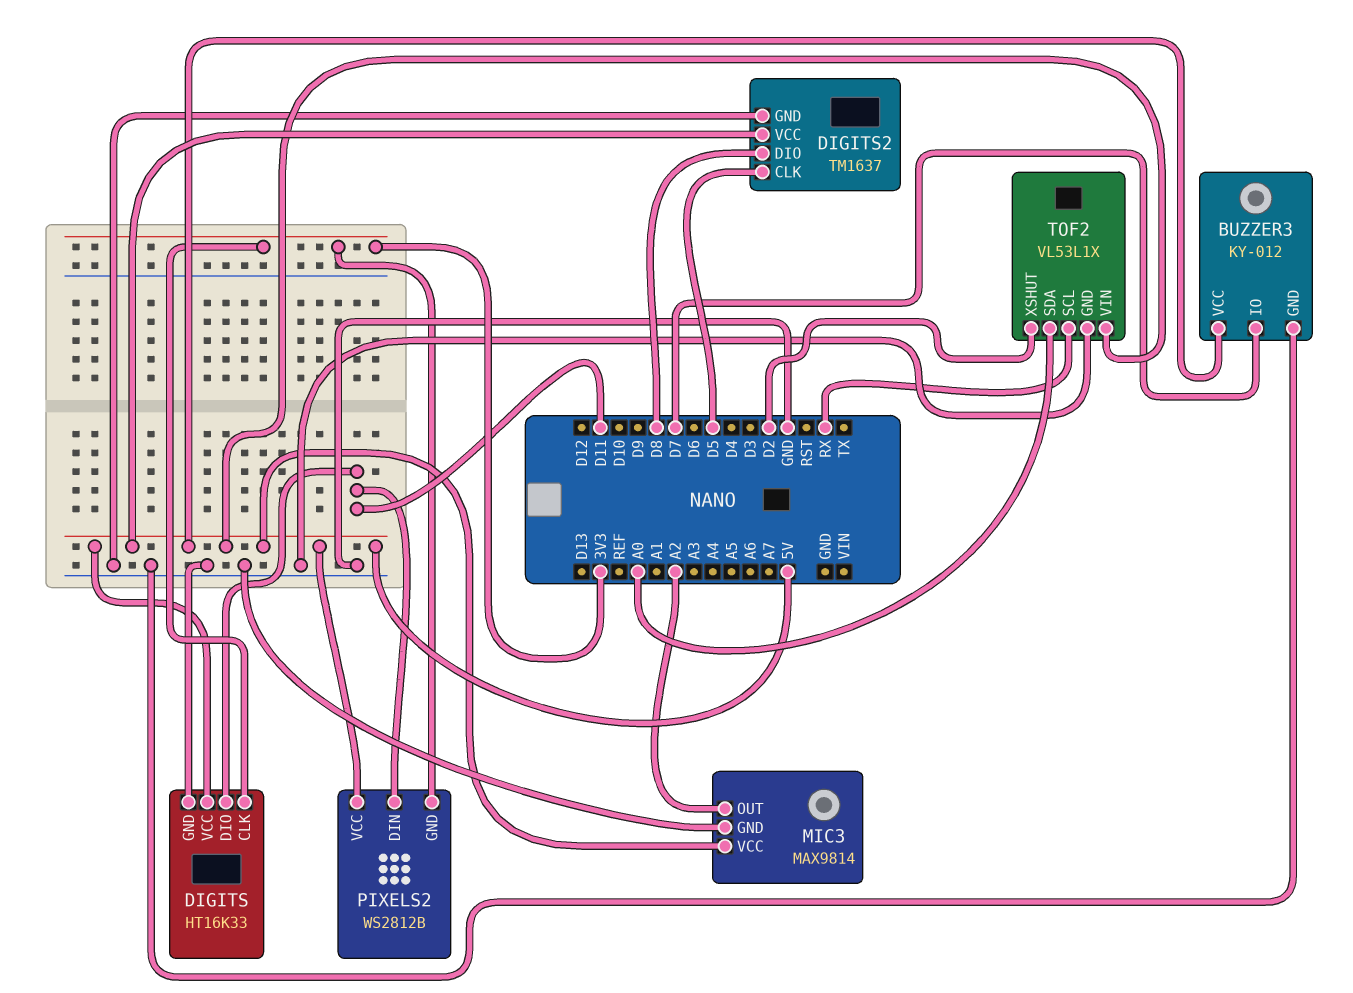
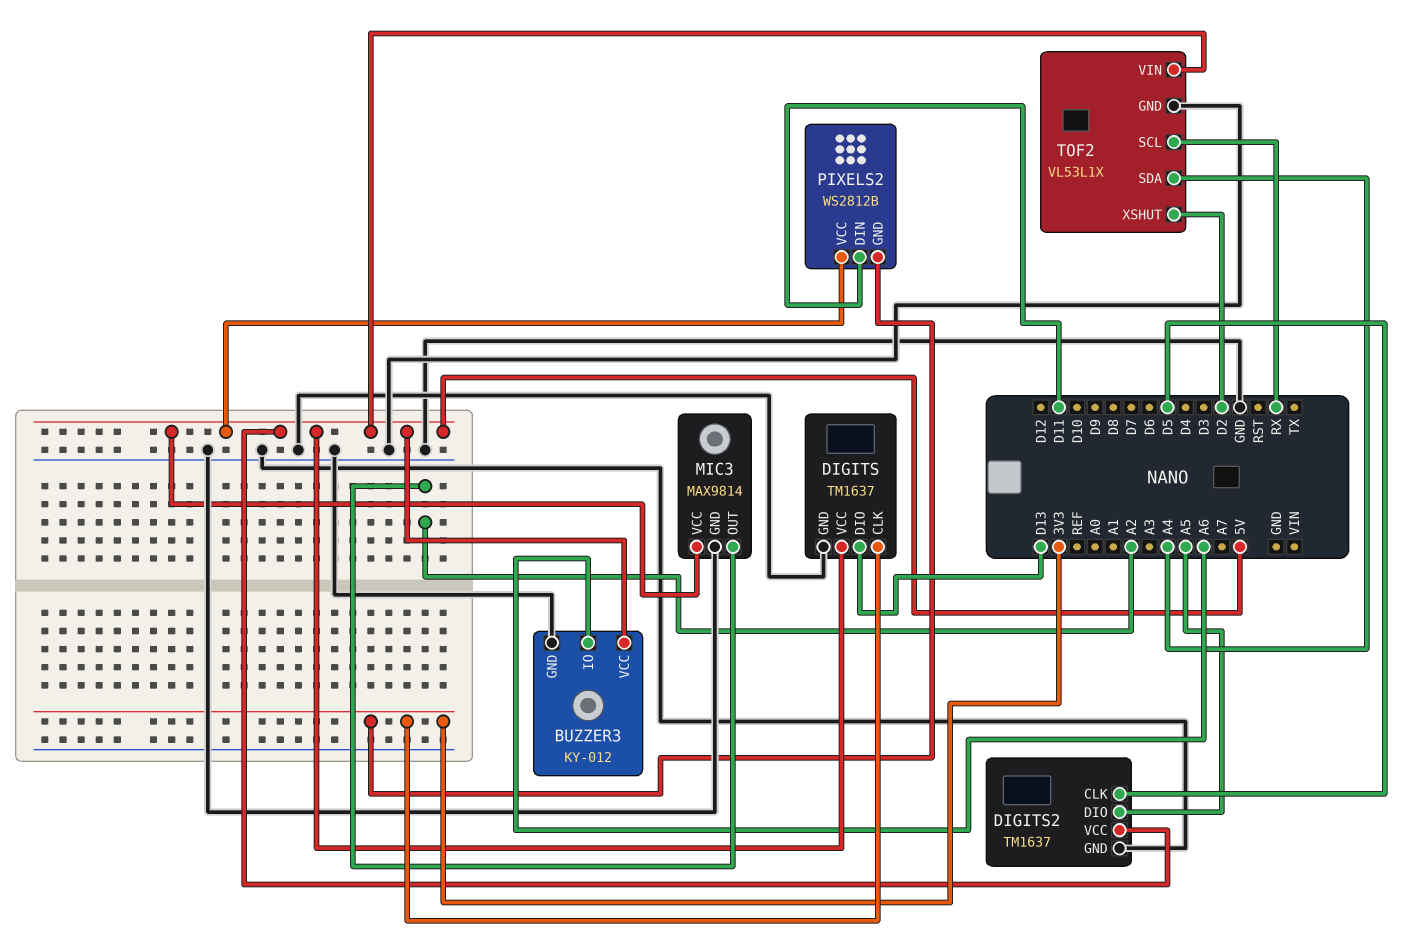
BUZZER3 pin IO: D7 -> A6
DIGITS: HT16K33 -> TM1637
DIGITS pin DIO: D11 -> D13
DIGITS2 pin DIO: D8 -> A5
TOF2 pin SDA: A0 -> A4

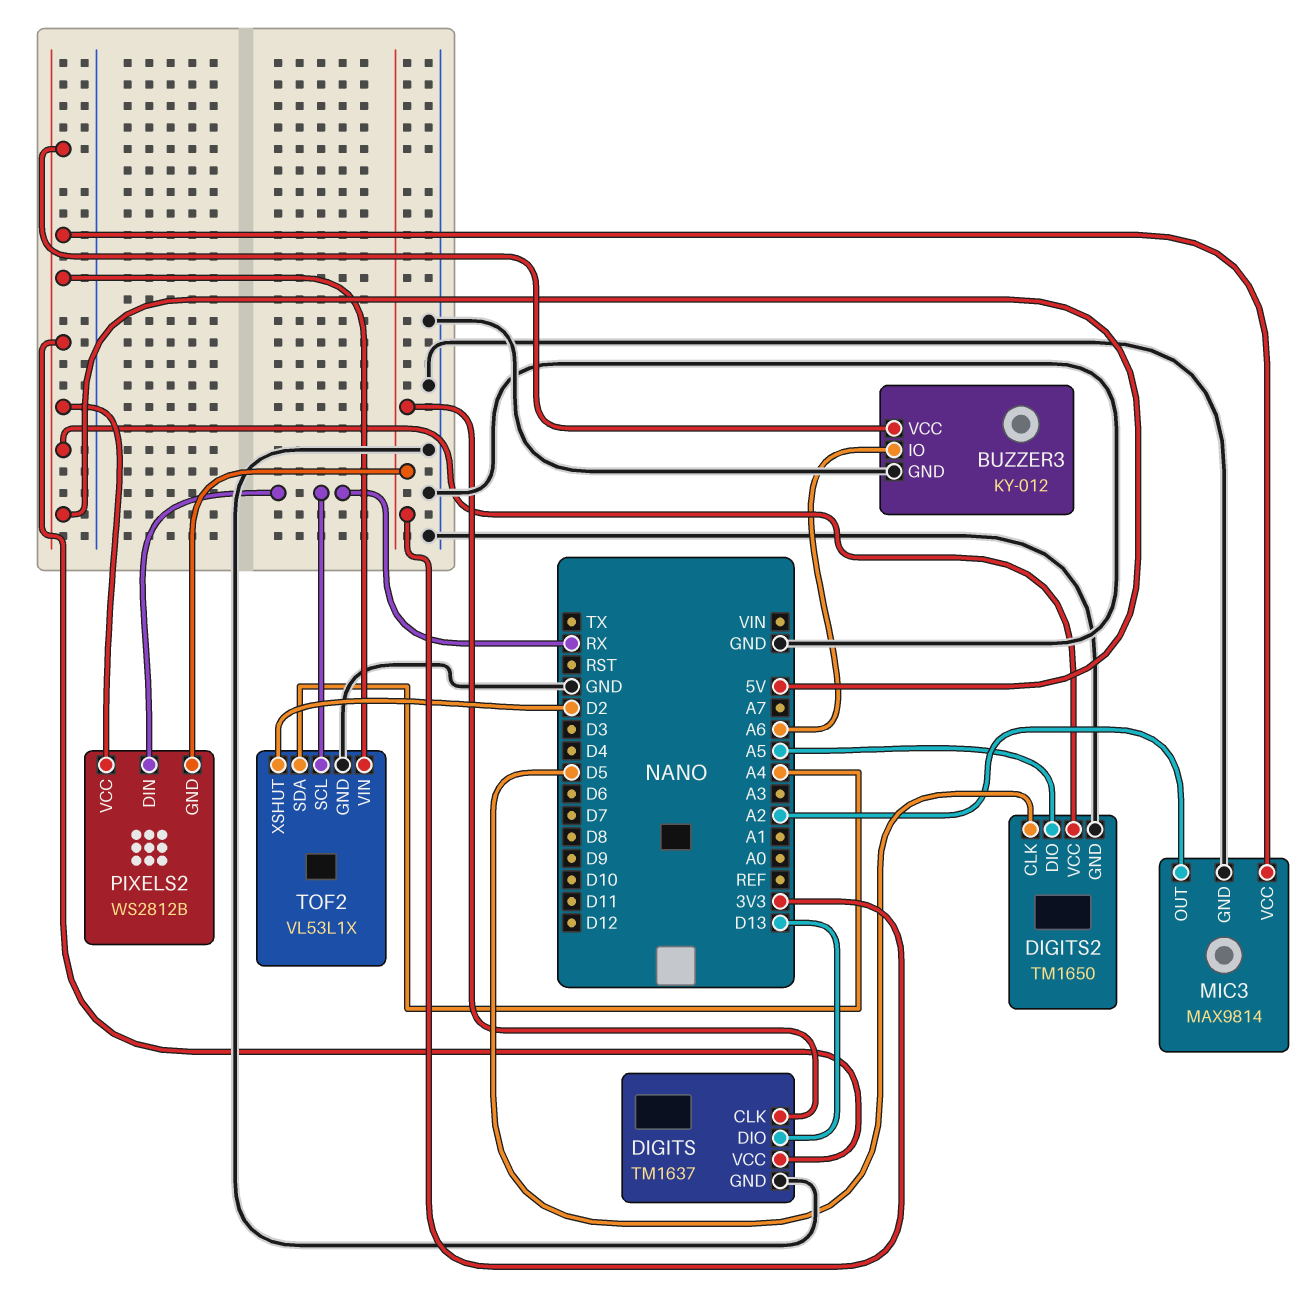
DIGITS2: TM1637 -> TM1650
PIXELS2 pin DIN: D11 -> RX

